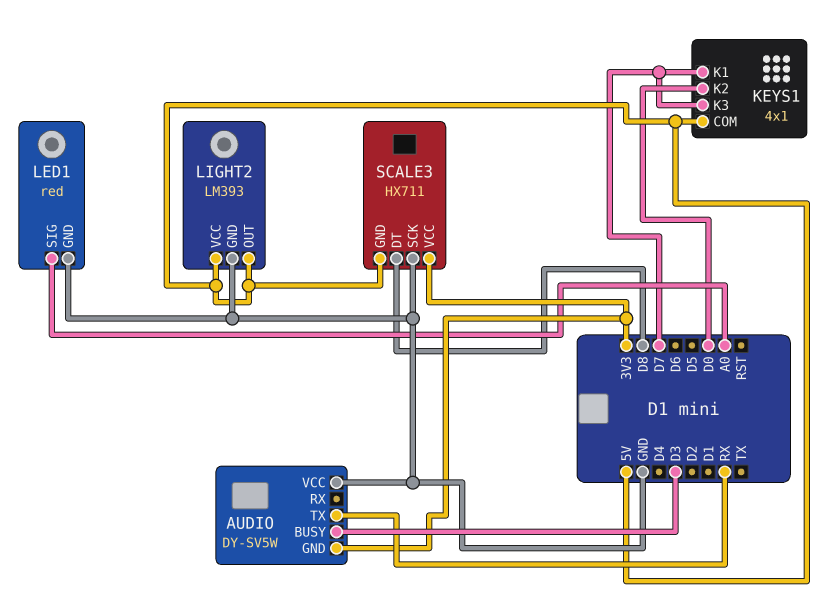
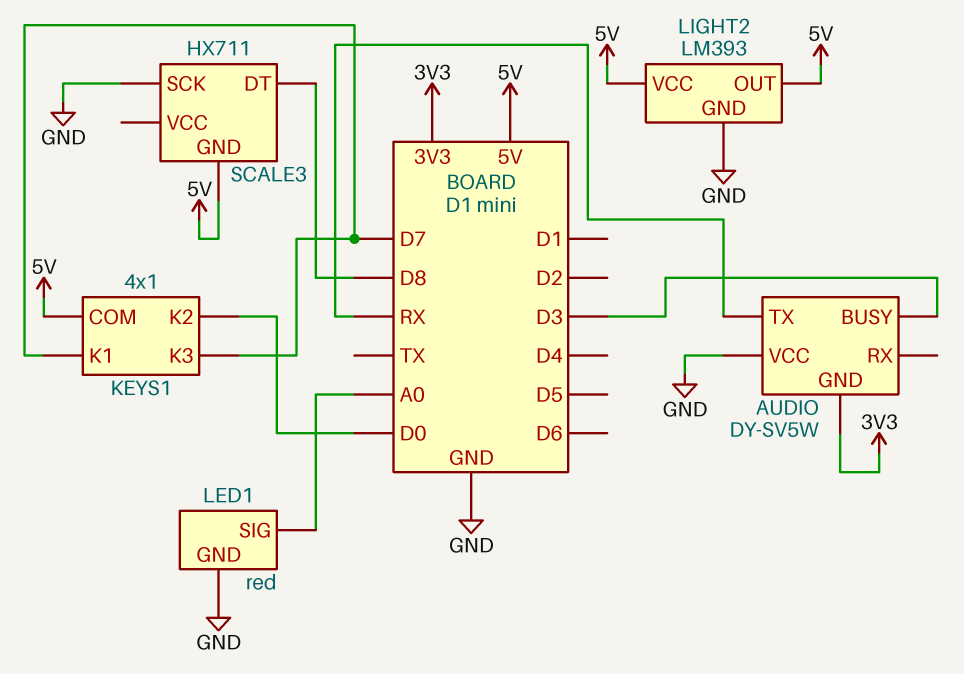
SCALE3 pin VCC: 3V3 -> none

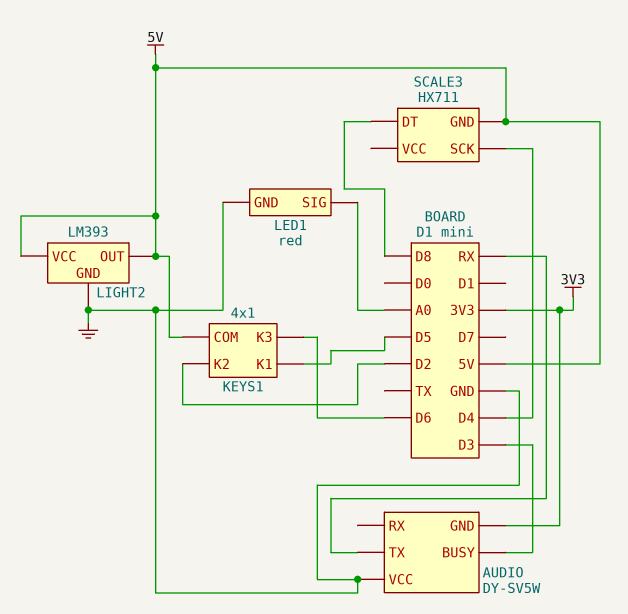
KEYS1 pin K1: D7 -> D5
KEYS1 pin K2: D0 -> D2
KEYS1 pin K3: D7 -> D6
SCALE3 pin SCK: GND -> D4

